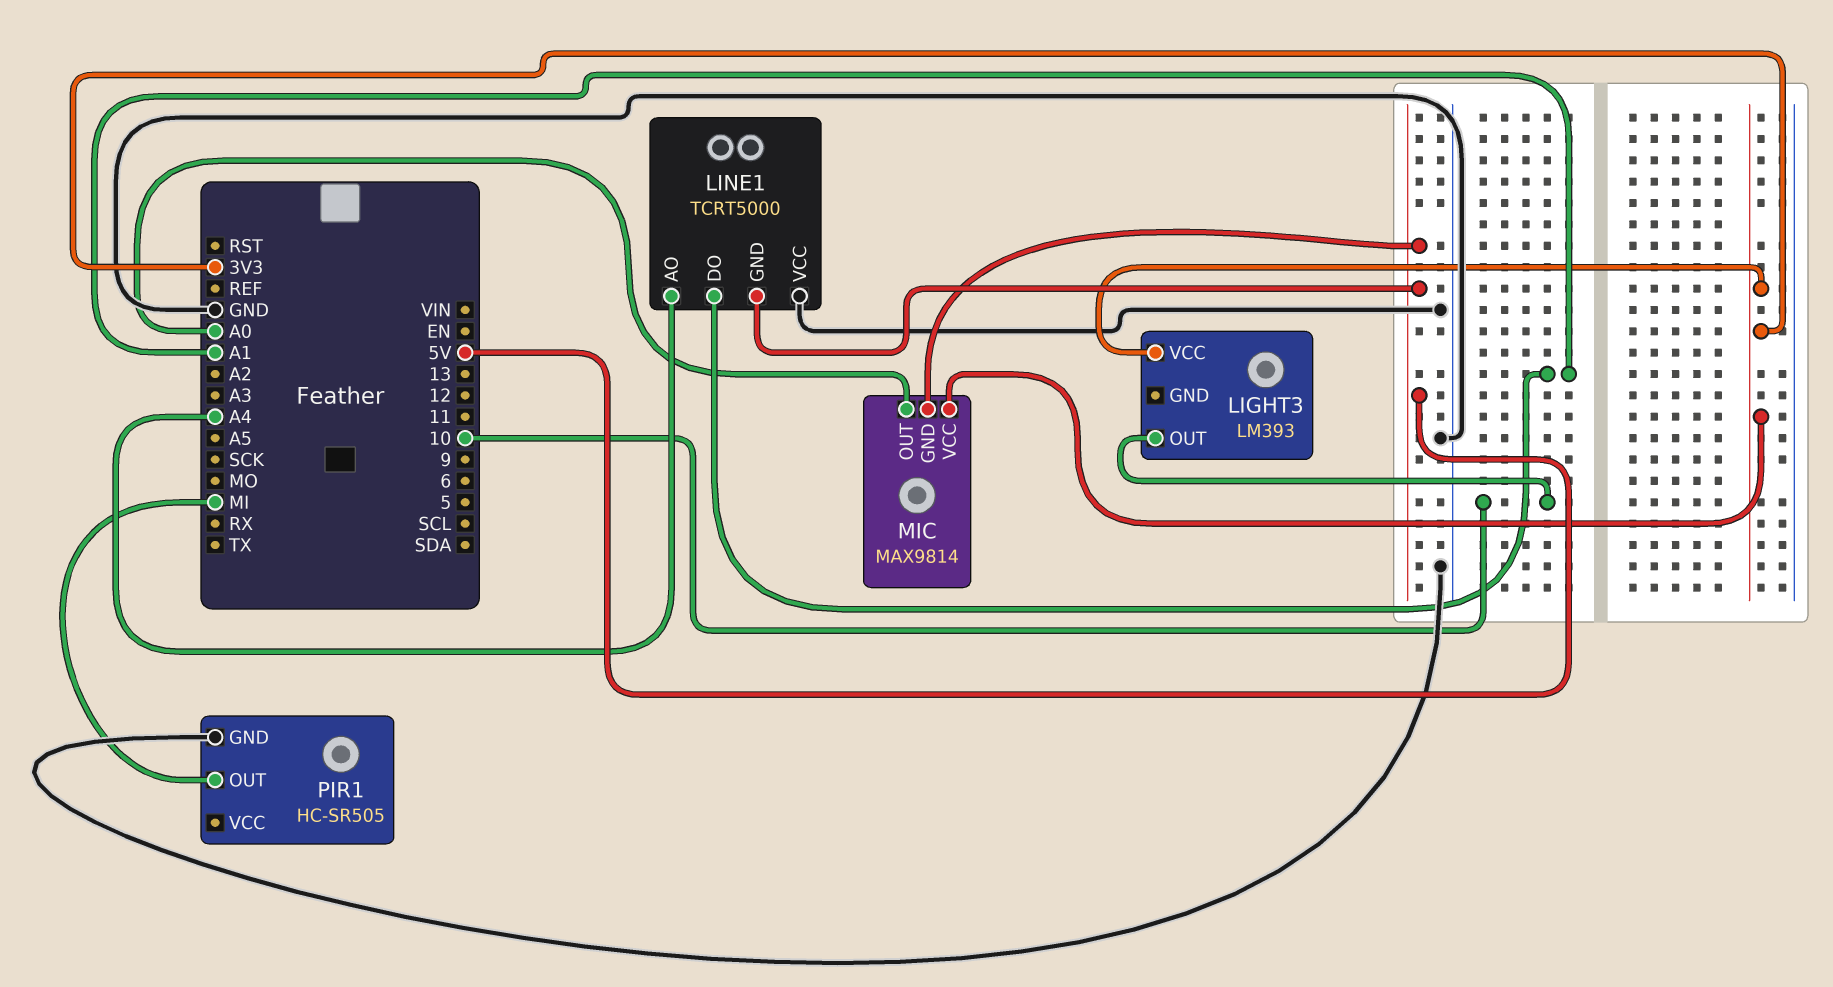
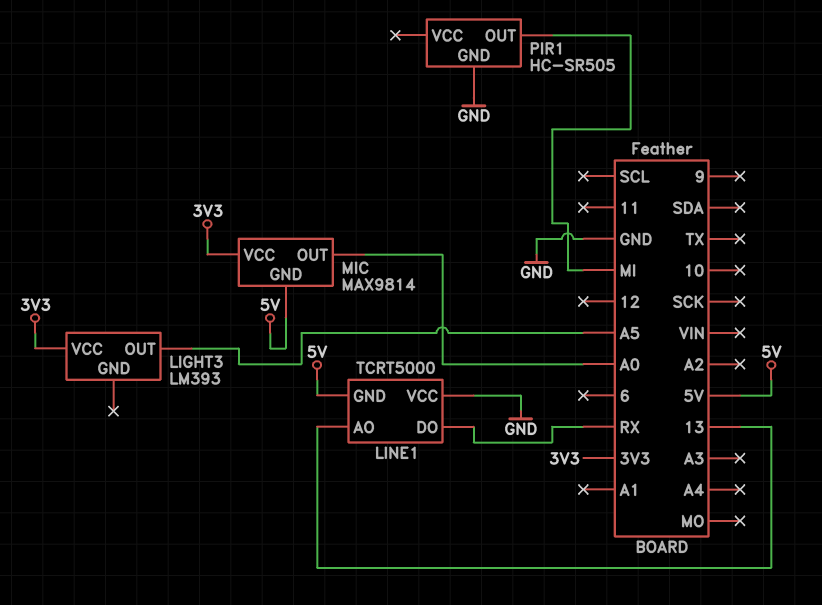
LIGHT3 pin OUT: 10 -> A5
LINE1 pin AO: A4 -> 13
LINE1 pin DO: A1 -> RX

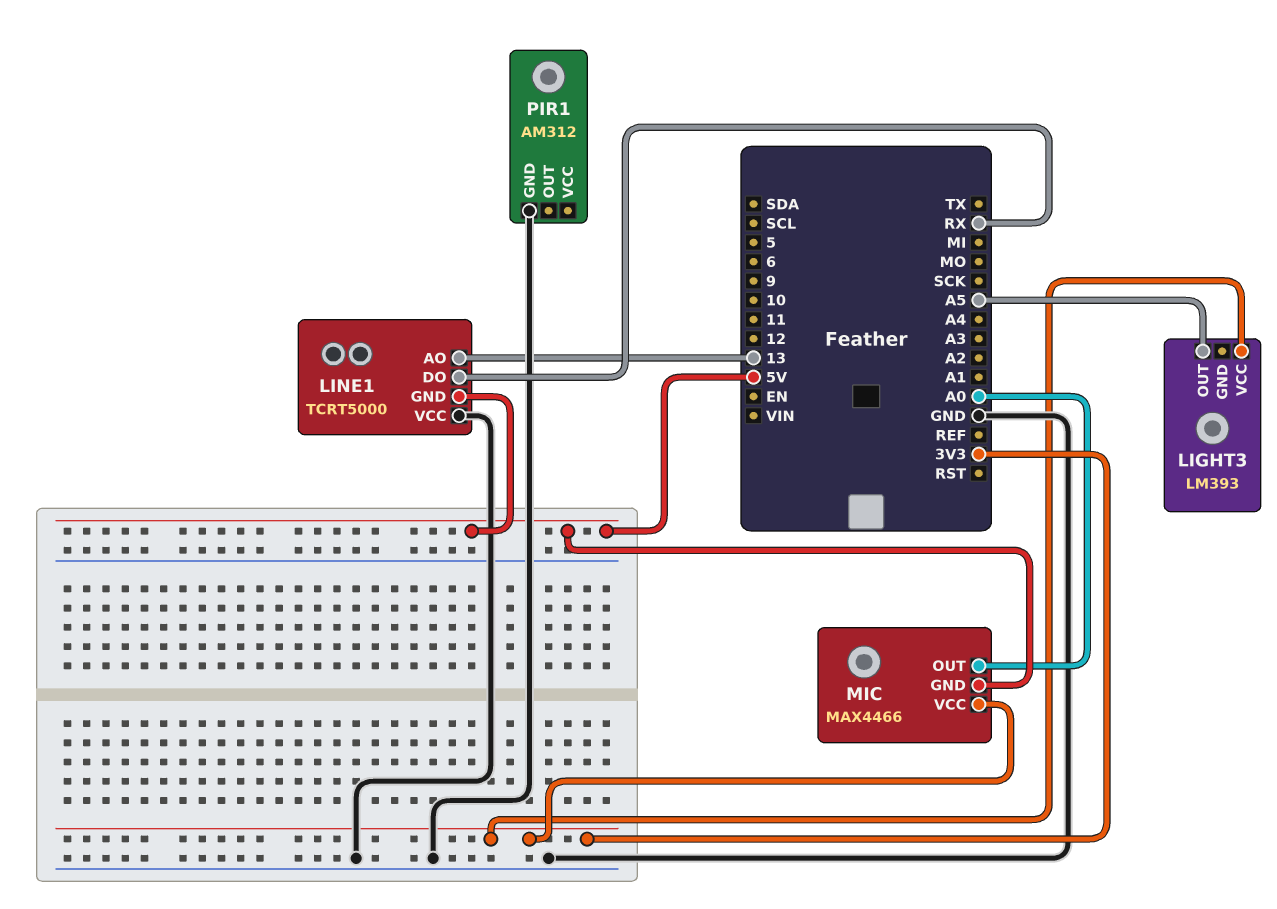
MIC: MAX9814 -> MAX4466
PIR1: HC-SR505 -> AM312
PIR1 pin OUT: MI -> none

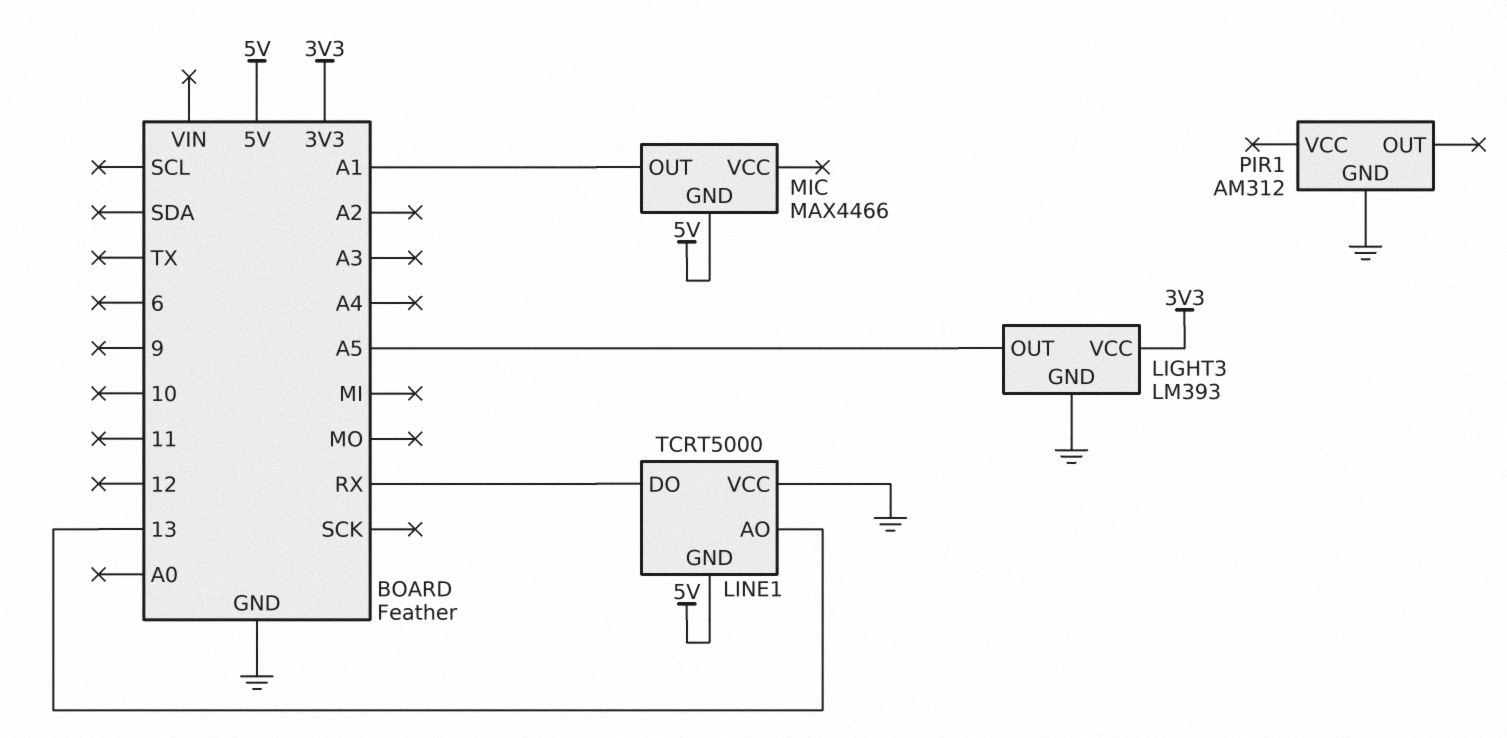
LIGHT3 pin GND: none -> GND
MIC pin OUT: A0 -> A1
MIC pin VCC: 3V3 -> none

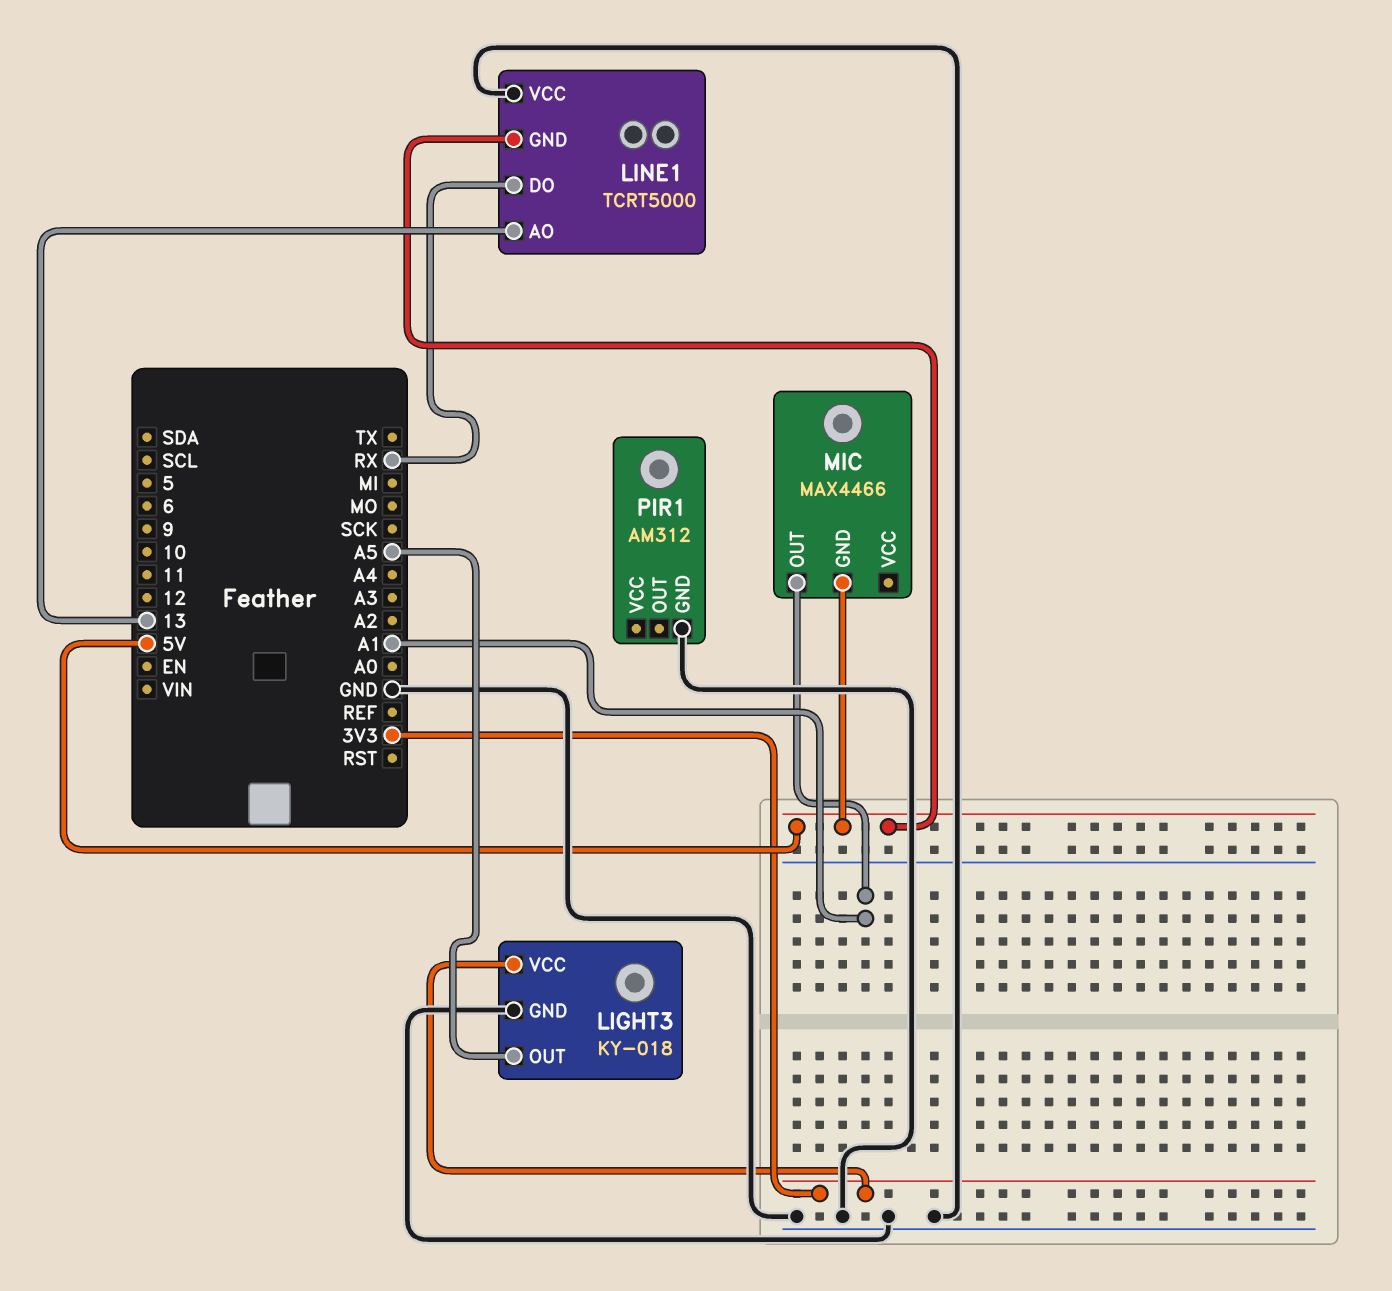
LIGHT3: LM393 -> KY-018

